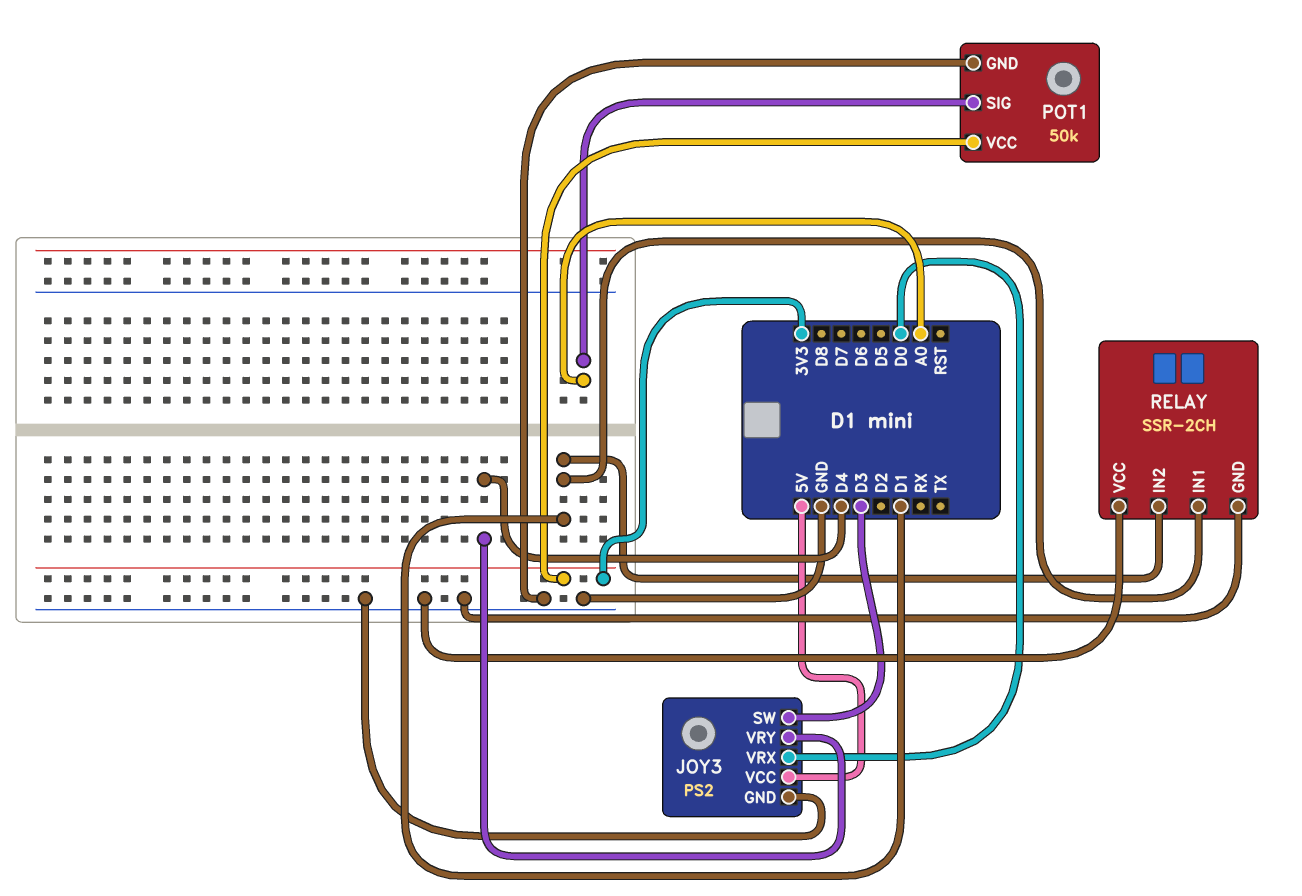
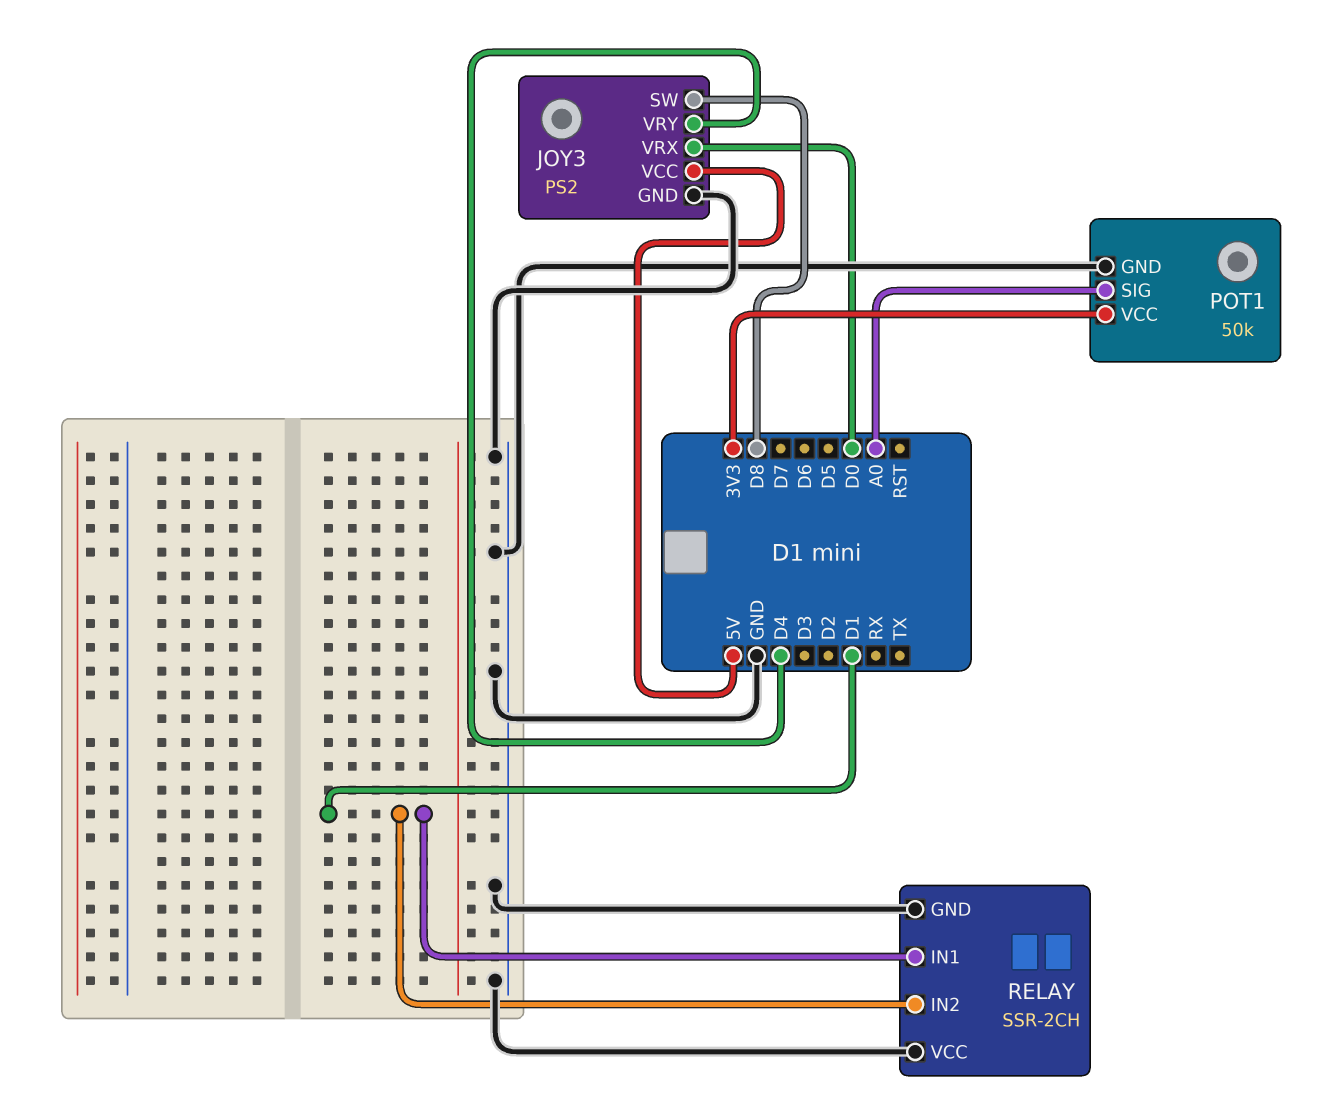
JOY3 pin SW: D3 -> D8

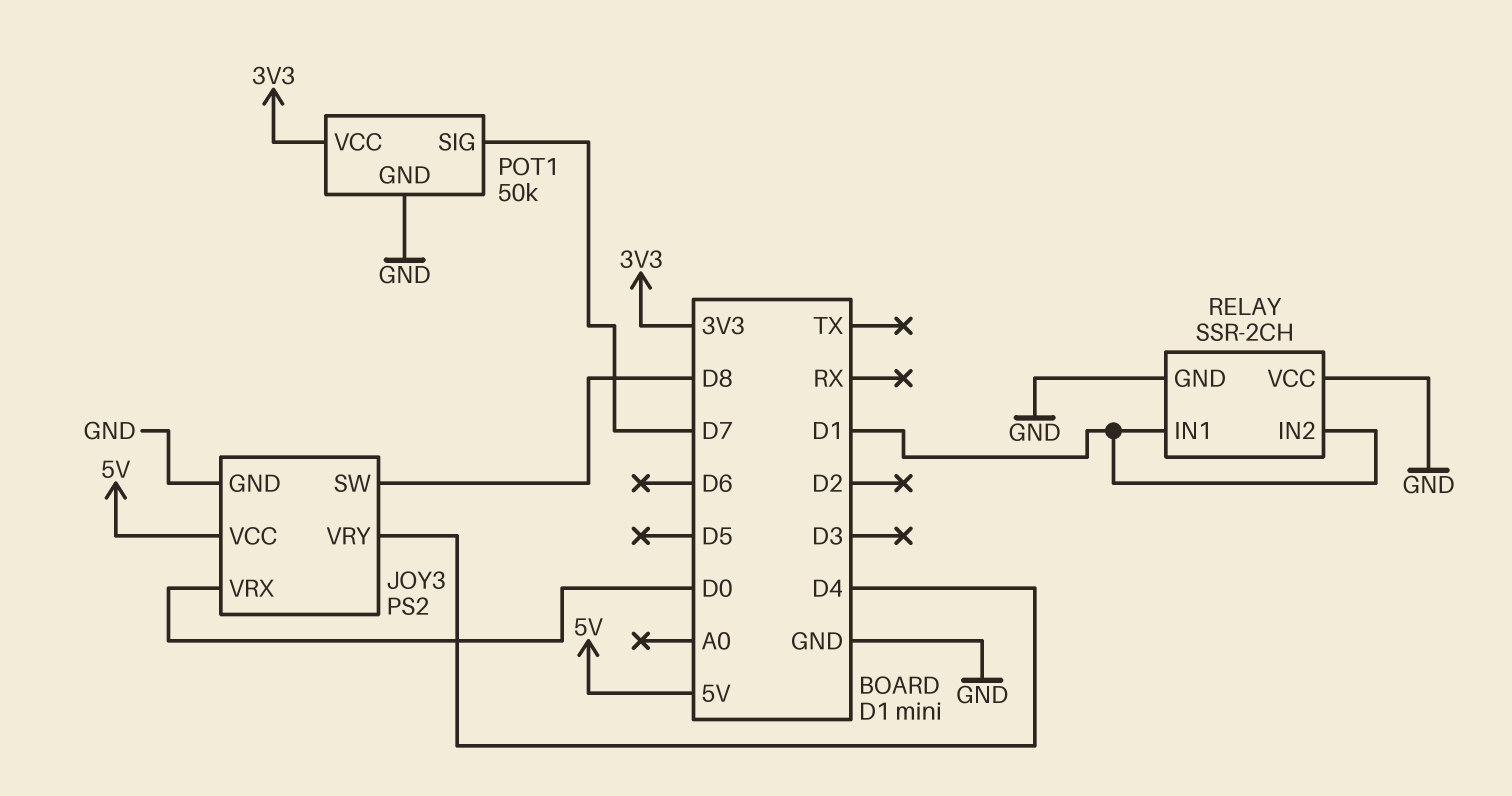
POT1 pin SIG: A0 -> D7

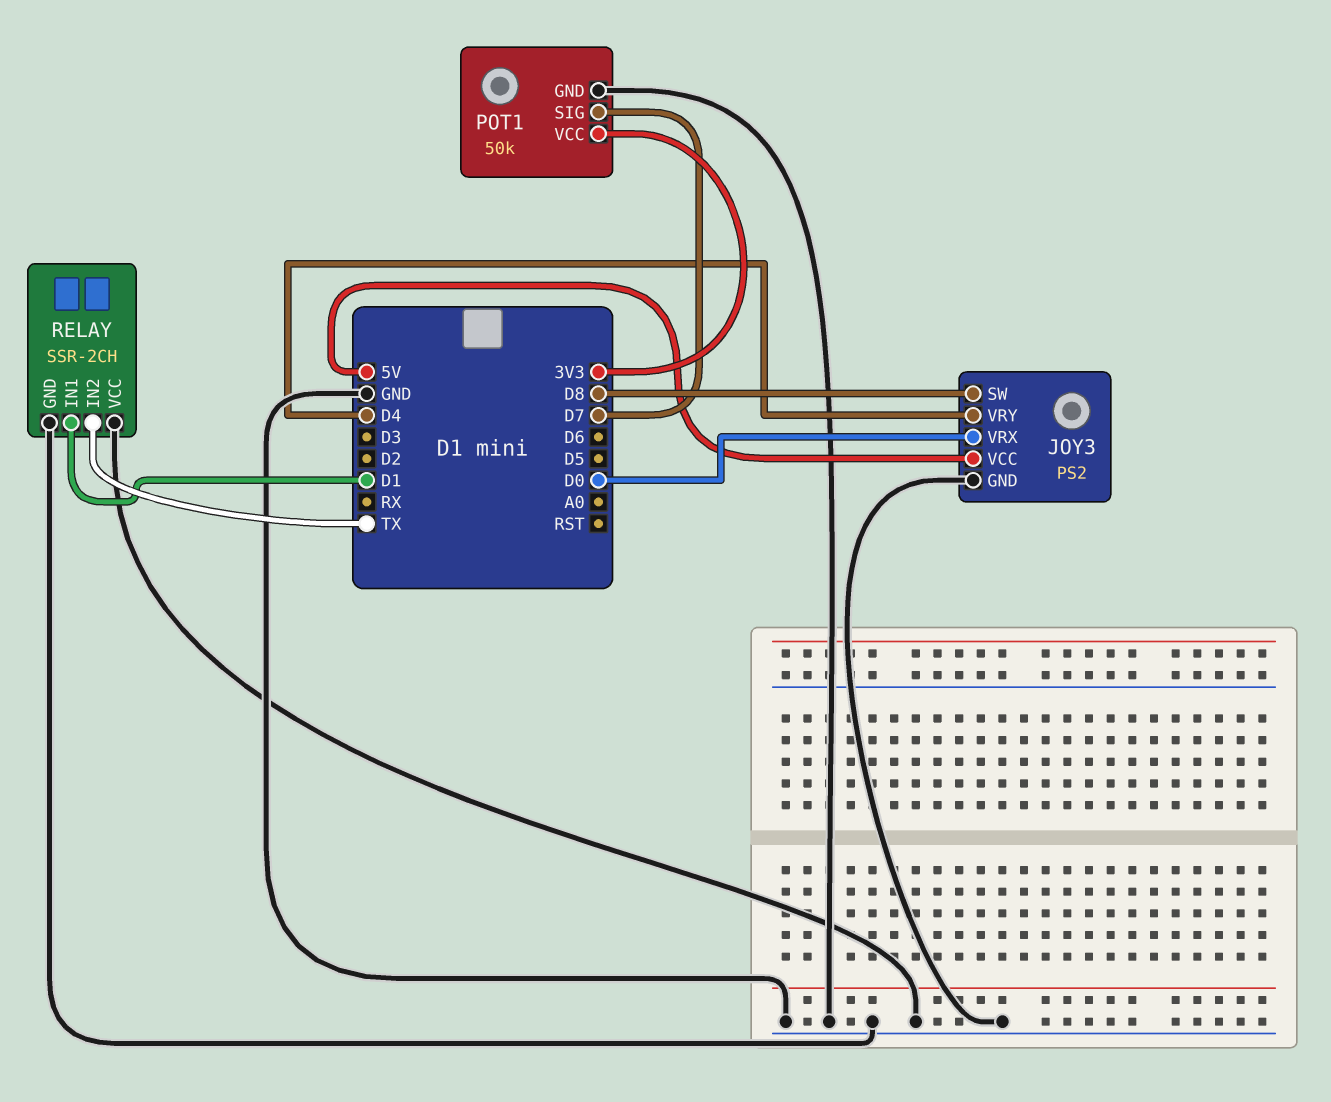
RELAY pin IN2: D1 -> TX

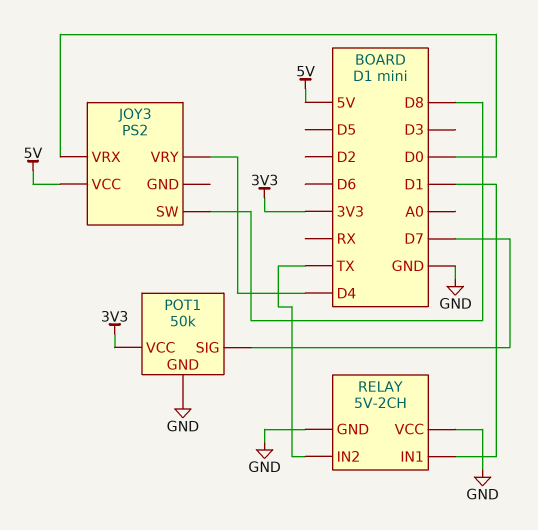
JOY3 pin GND: GND -> none
RELAY: SSR-2CH -> 5V-2CH

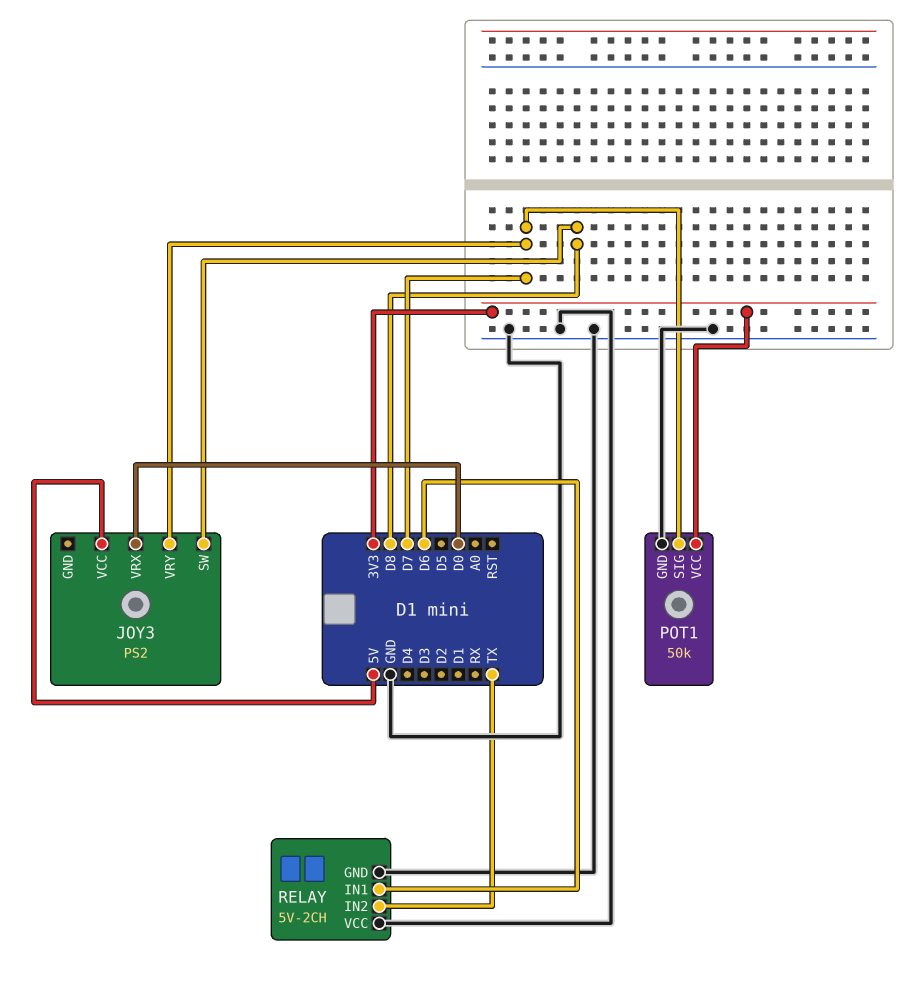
JOY3 pin VRY: D4 -> D7
RELAY pin IN1: D1 -> D6

